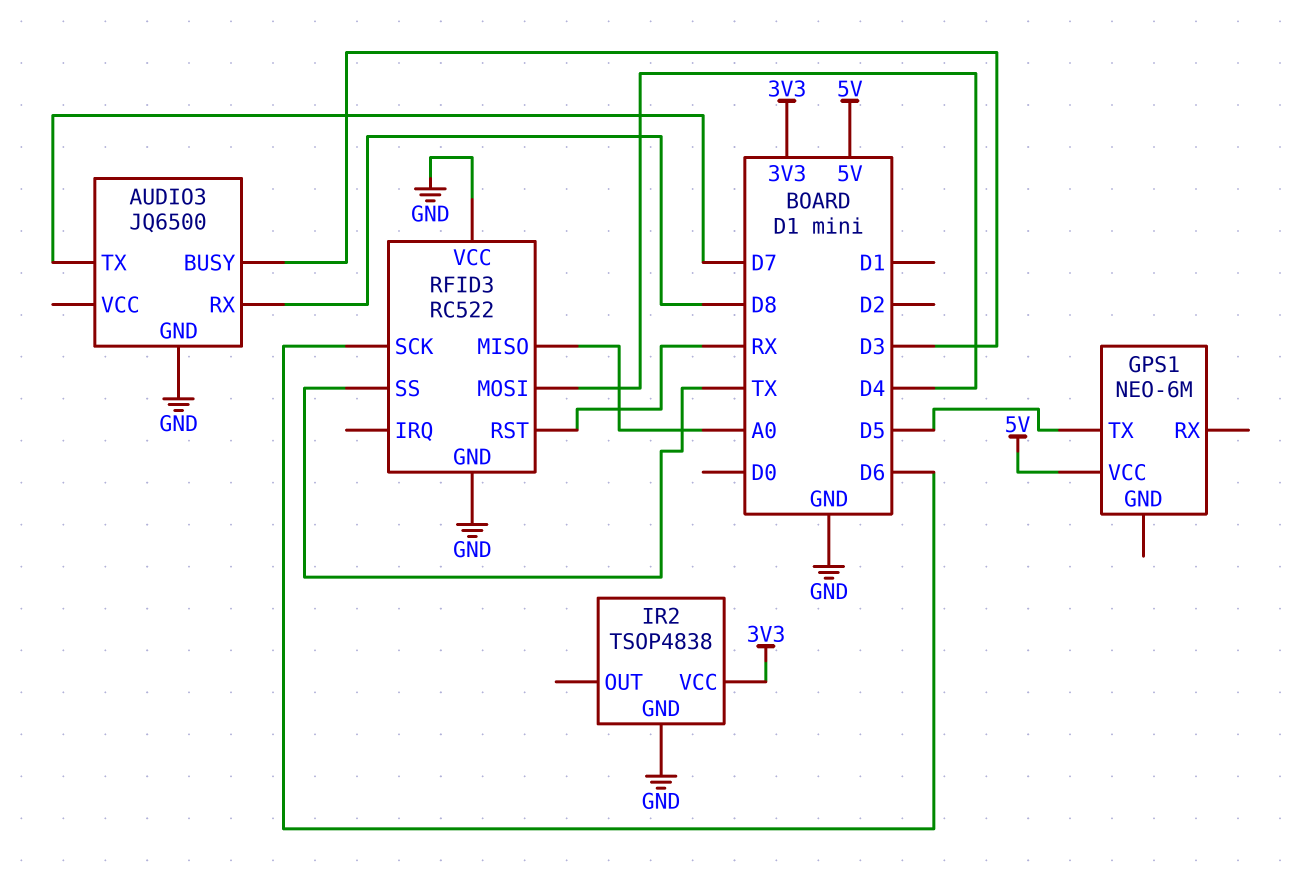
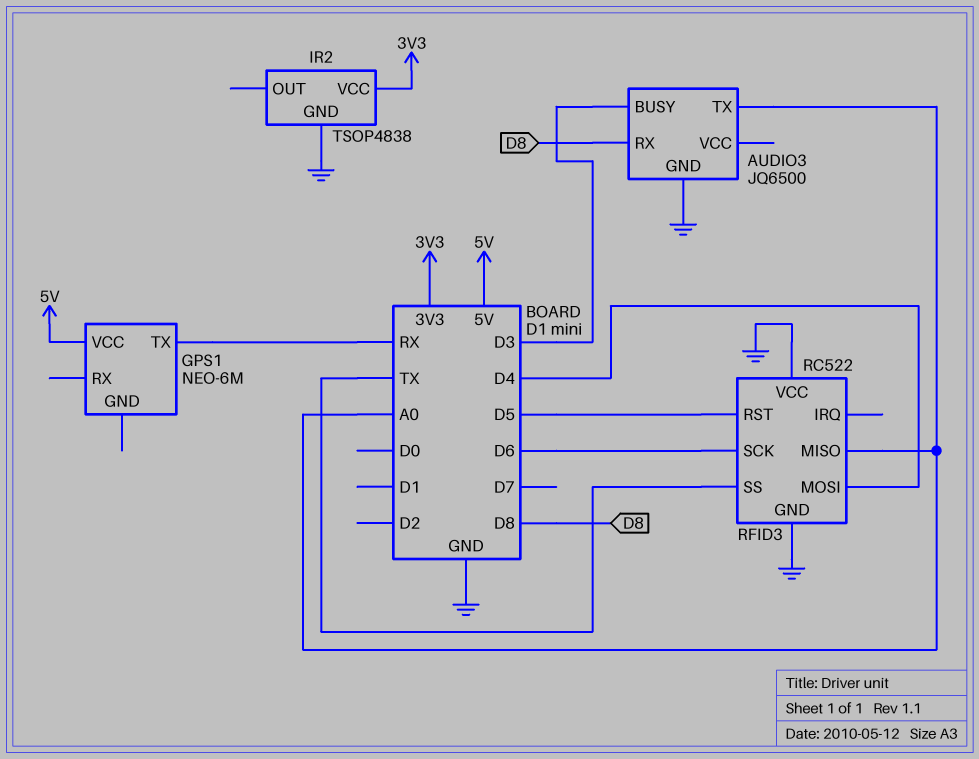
AUDIO3 pin TX: D7 -> A0
GPS1 pin TX: D5 -> RX
RFID3 pin RST: RX -> D5

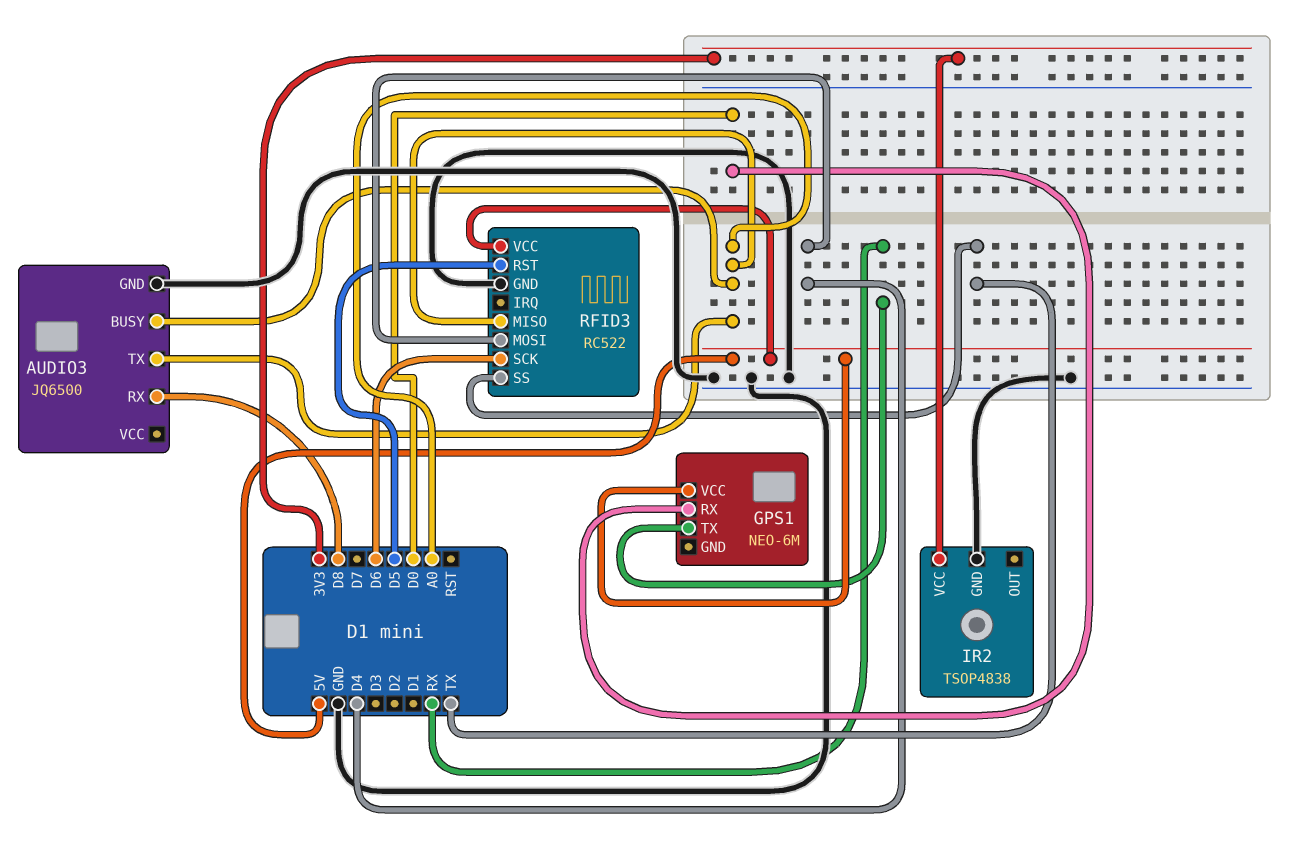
AUDIO3 pin BUSY: D3 -> A0
GPS1 pin RX: none -> D0
RFID3 pin VCC: GND -> 5V

